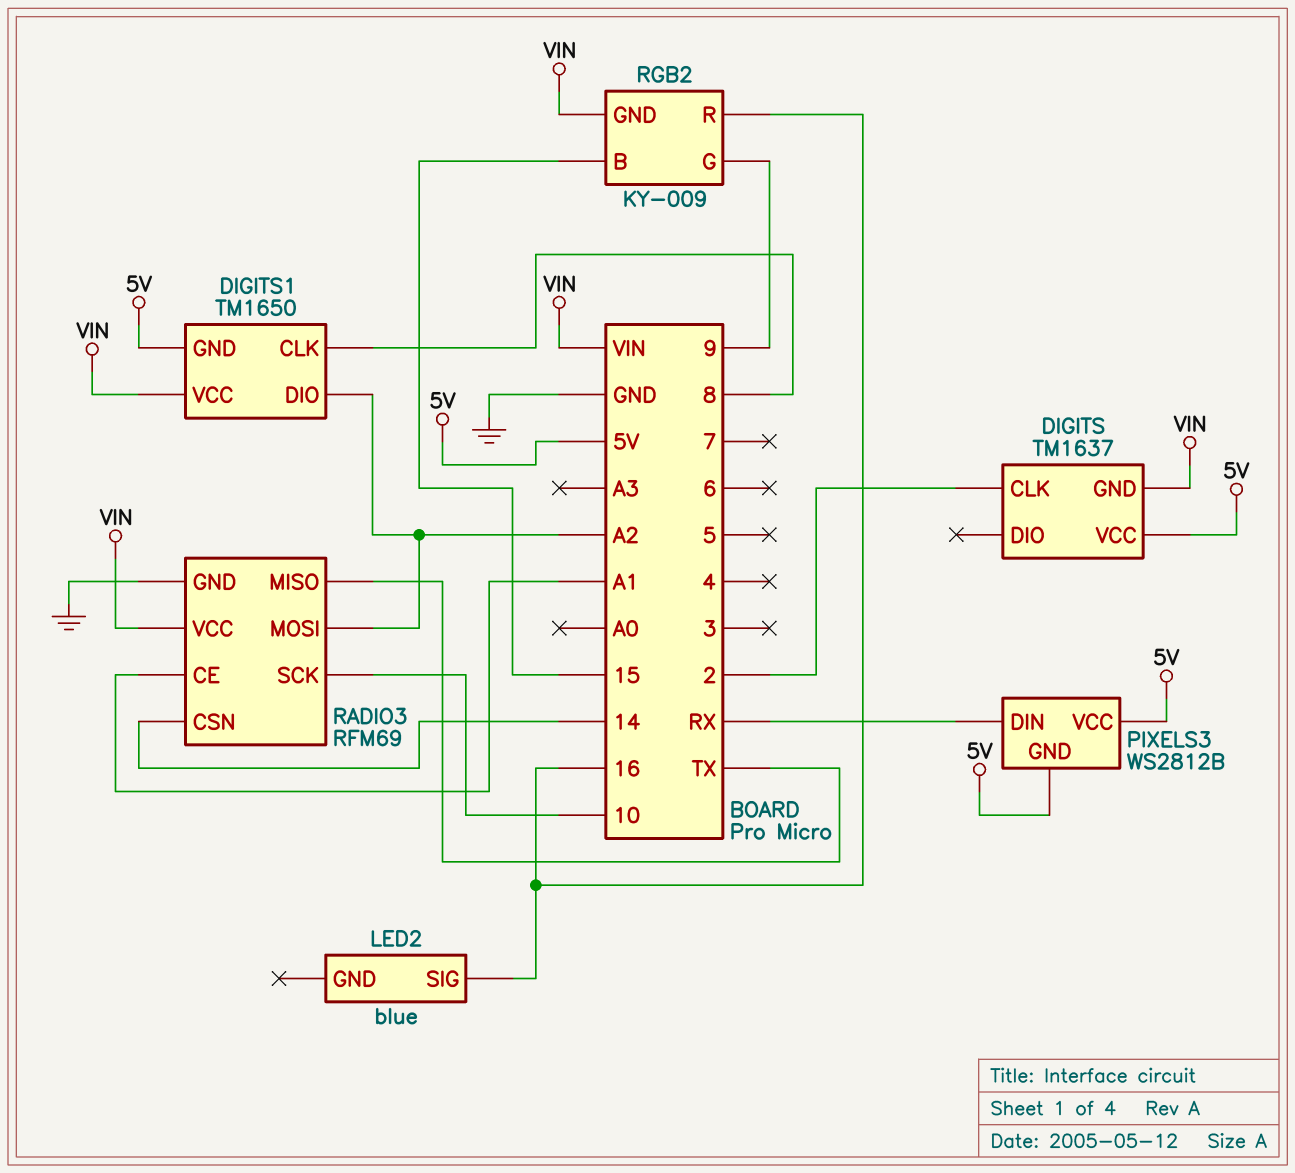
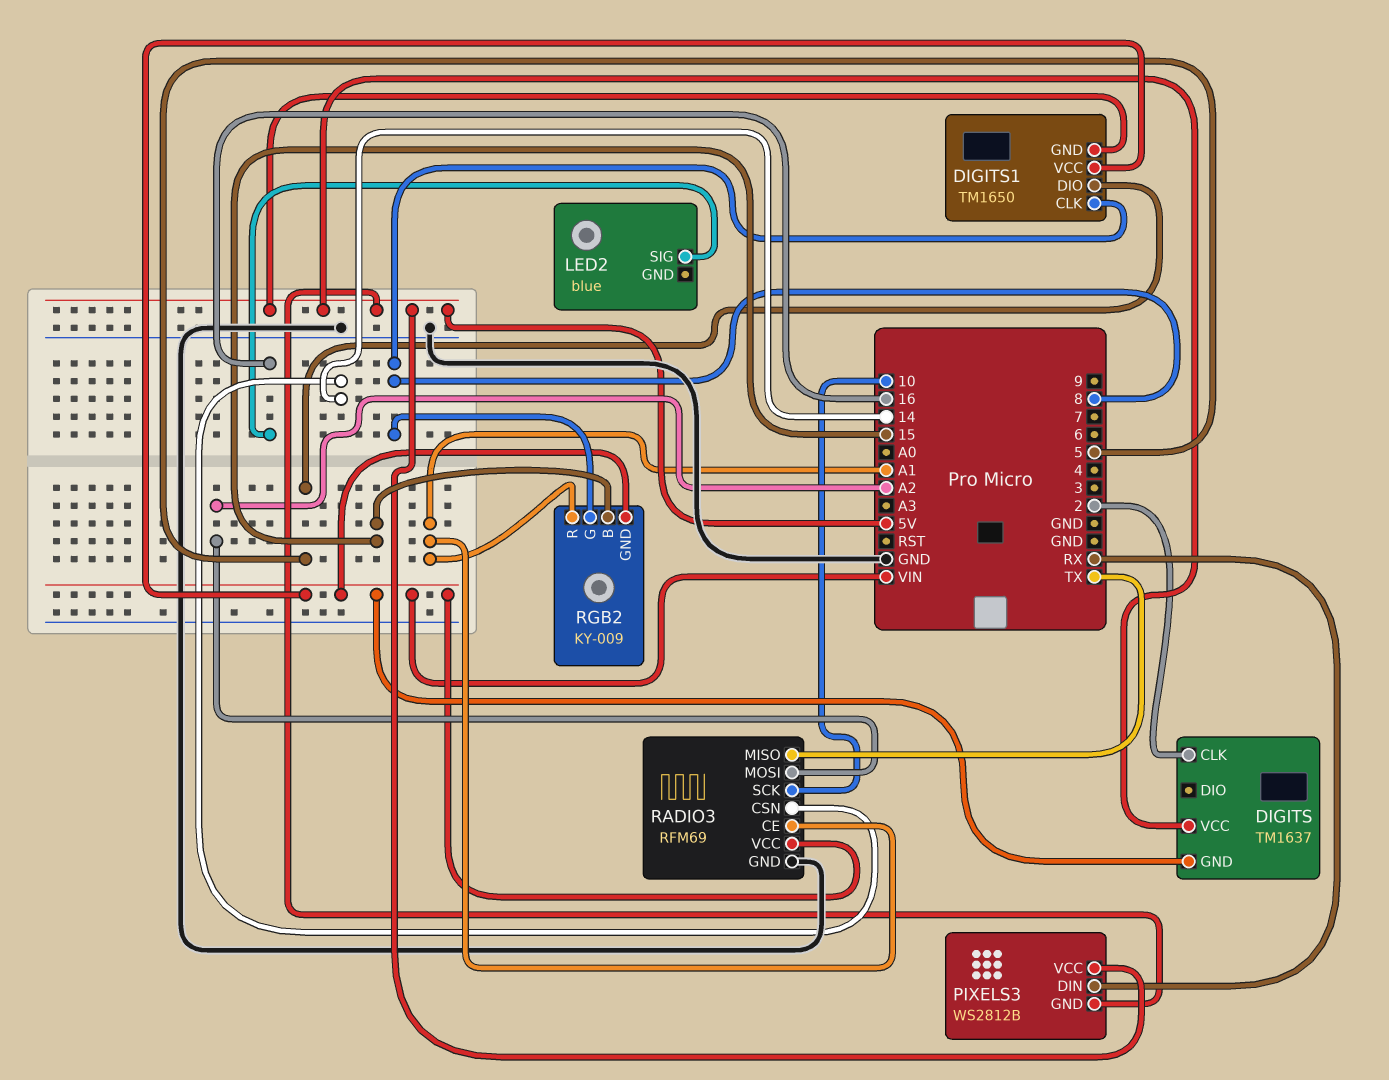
DIGITS1 pin DIO: A2 -> 5
RGB2 pin G: 9 -> 8
RGB2 pin R: 16 -> A1

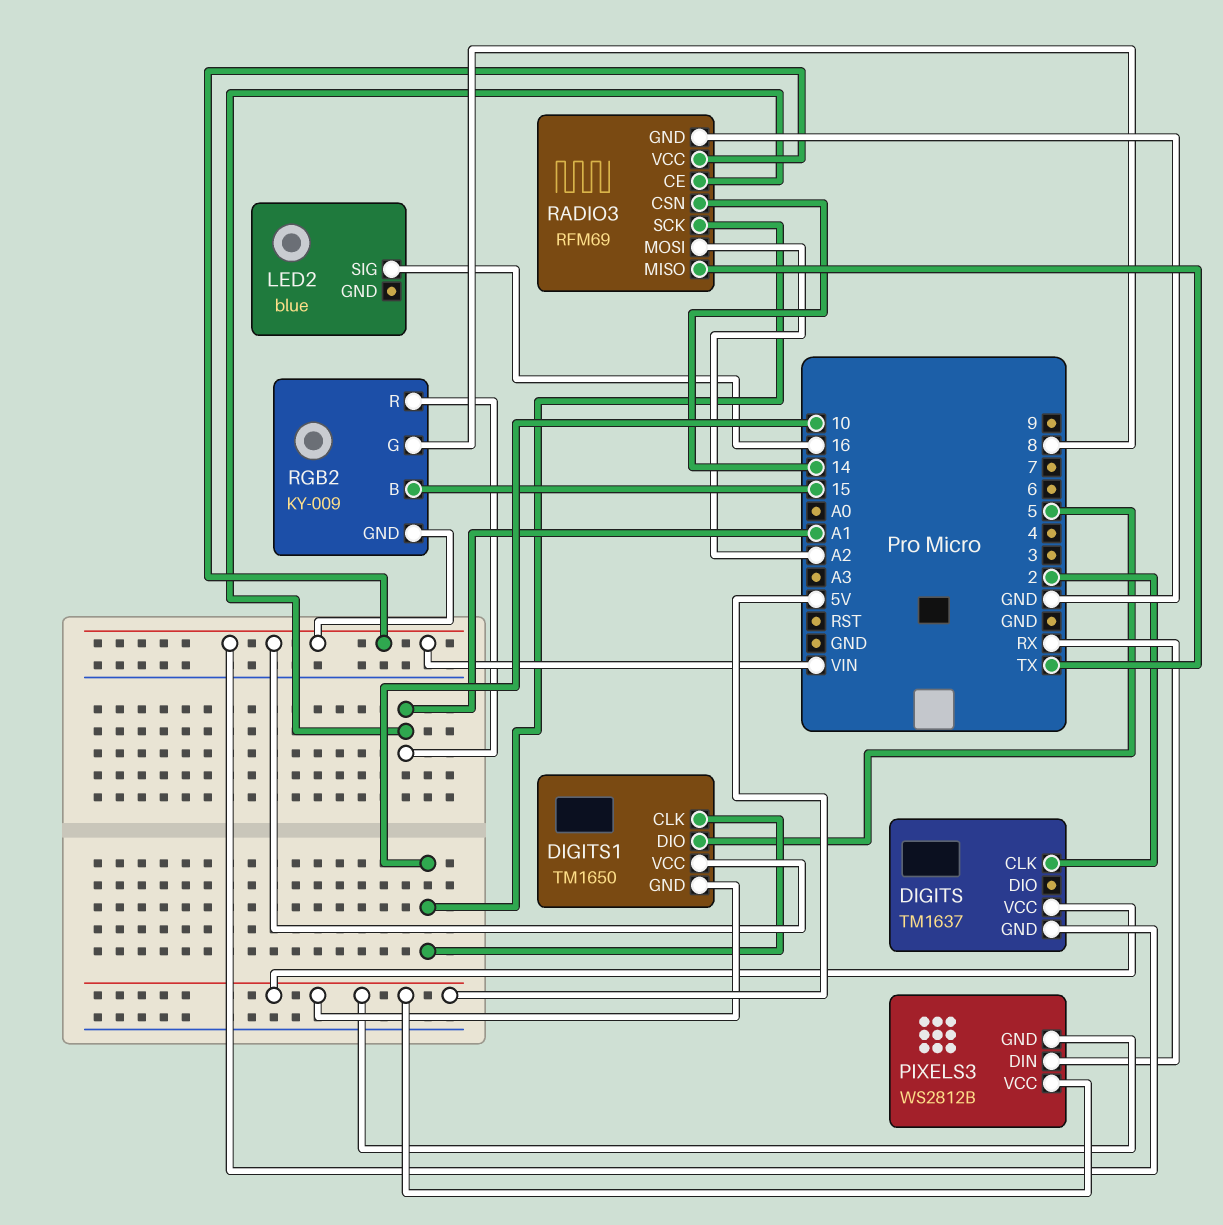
DIGITS1 pin CLK: 8 -> 10

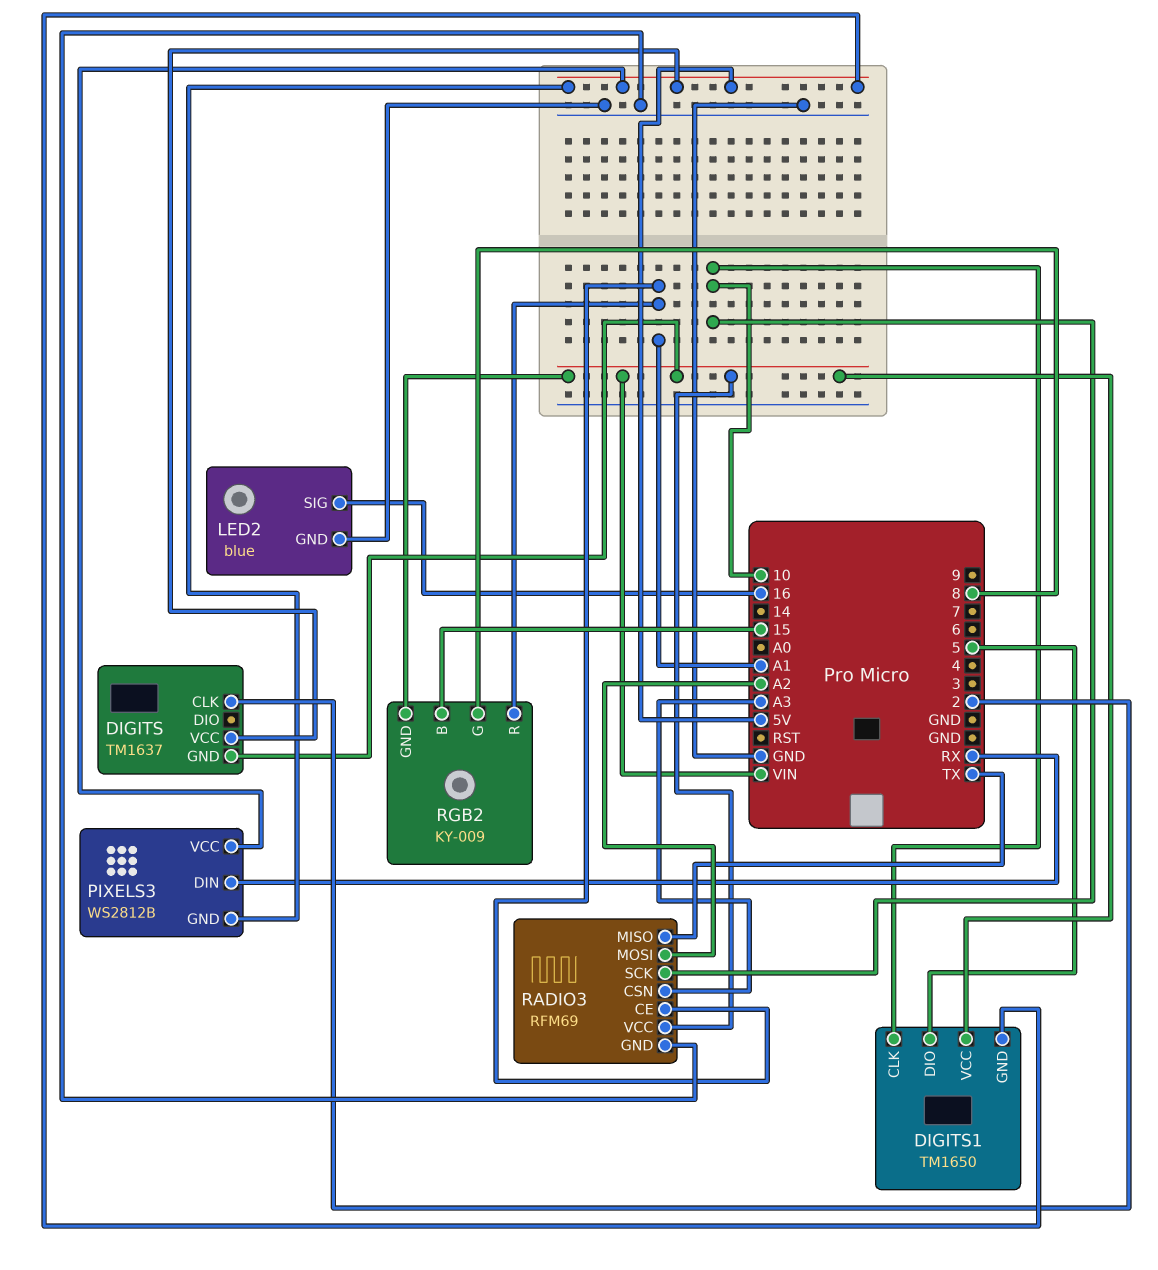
LED2 pin GND: none -> GND
RADIO3 pin CSN: 14 -> A3

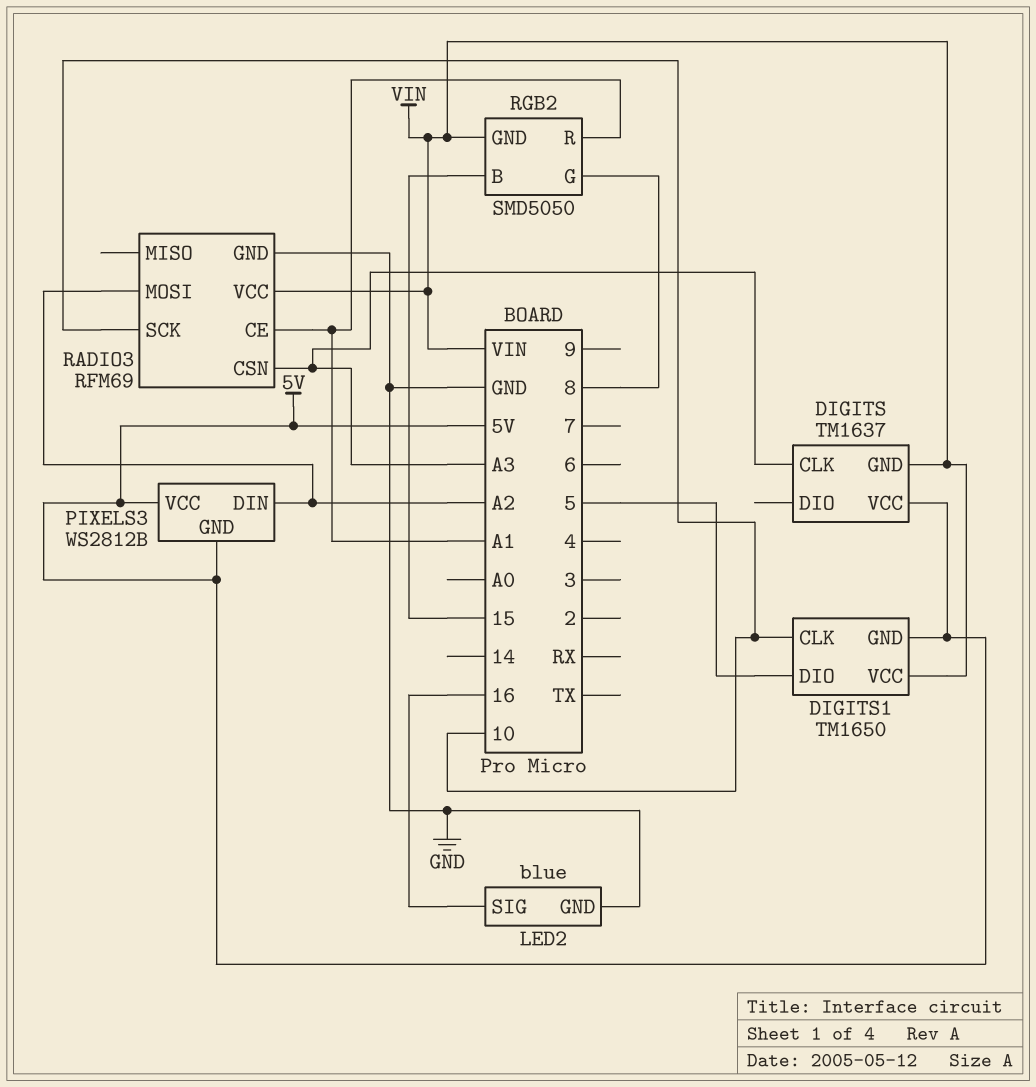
DIGITS pin CLK: 2 -> A3
PIXELS3 pin DIN: RX -> A2
RADIO3 pin MISO: TX -> none
RGB2: KY-009 -> SMD5050

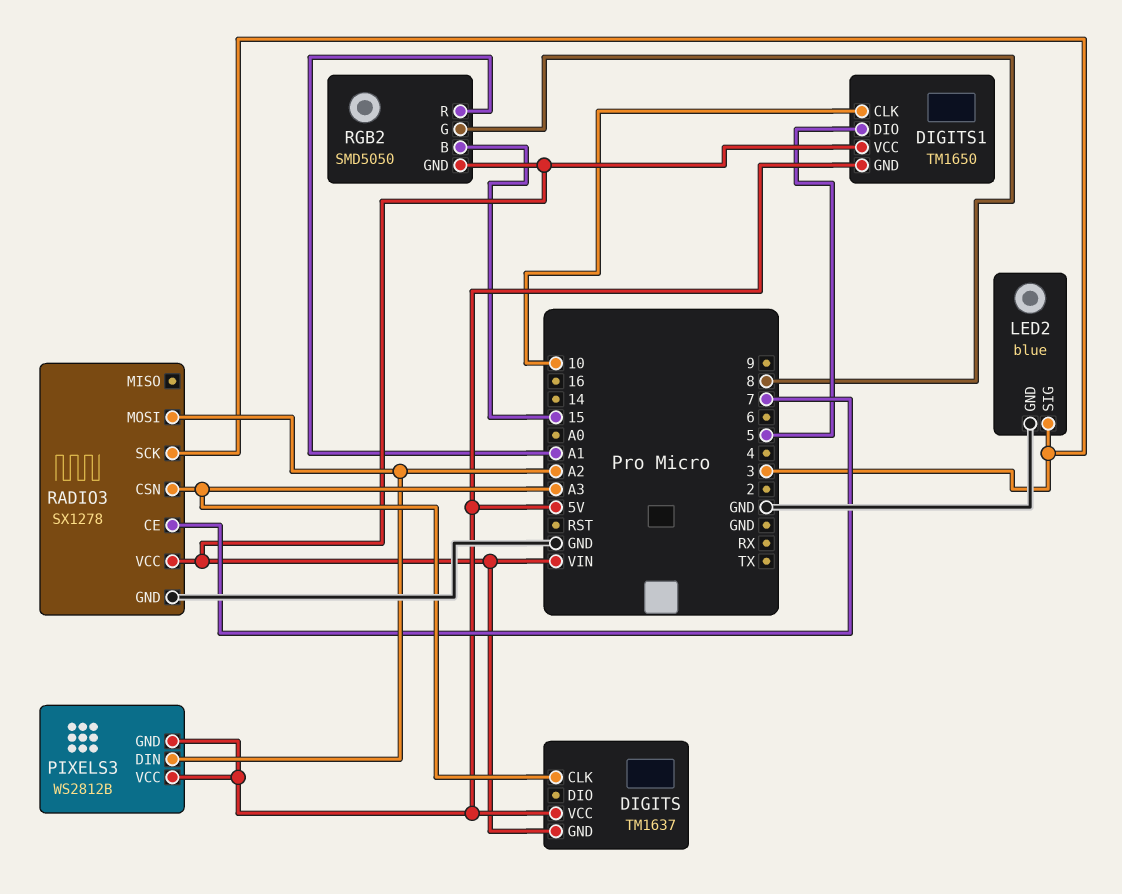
LED2 pin SIG: 16 -> 3
RADIO3: RFM69 -> SX1278
RADIO3 pin CE: A1 -> 7
RADIO3 pin SCK: 10 -> 3

